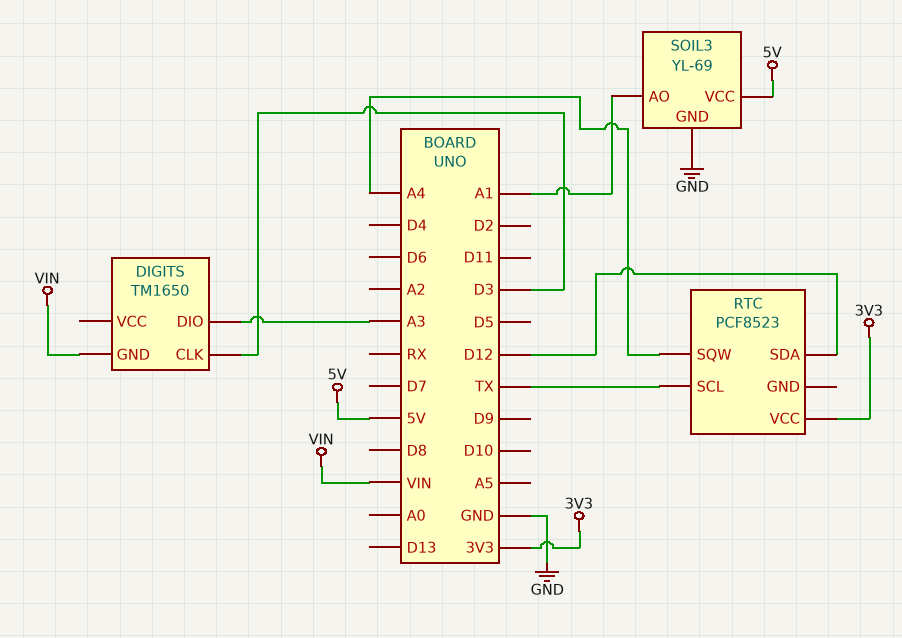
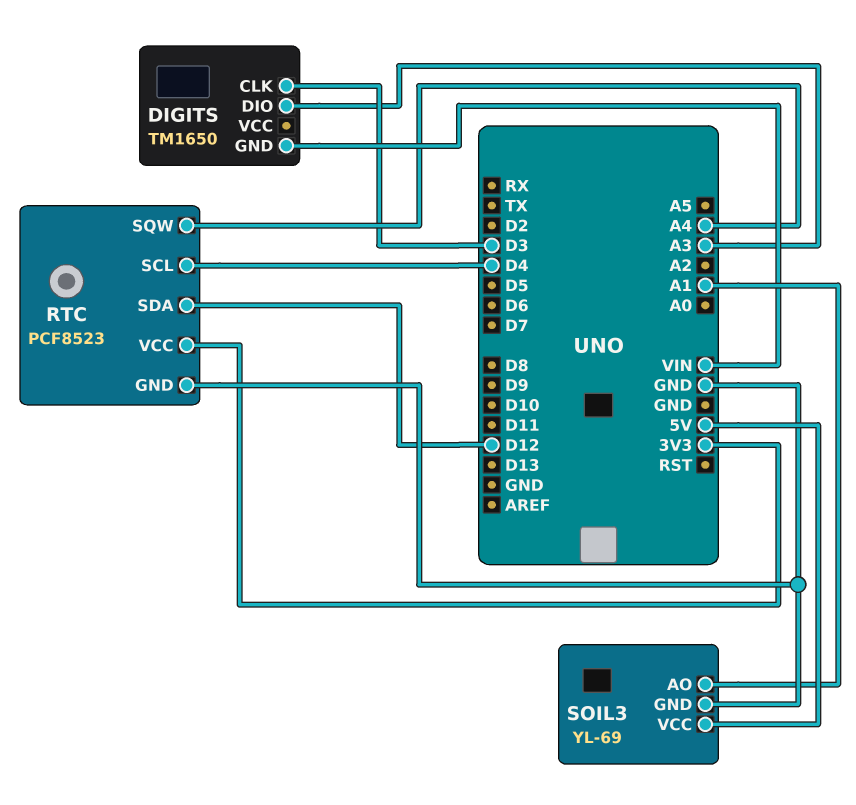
RTC pin GND: none -> GND
RTC pin SCL: TX -> D4

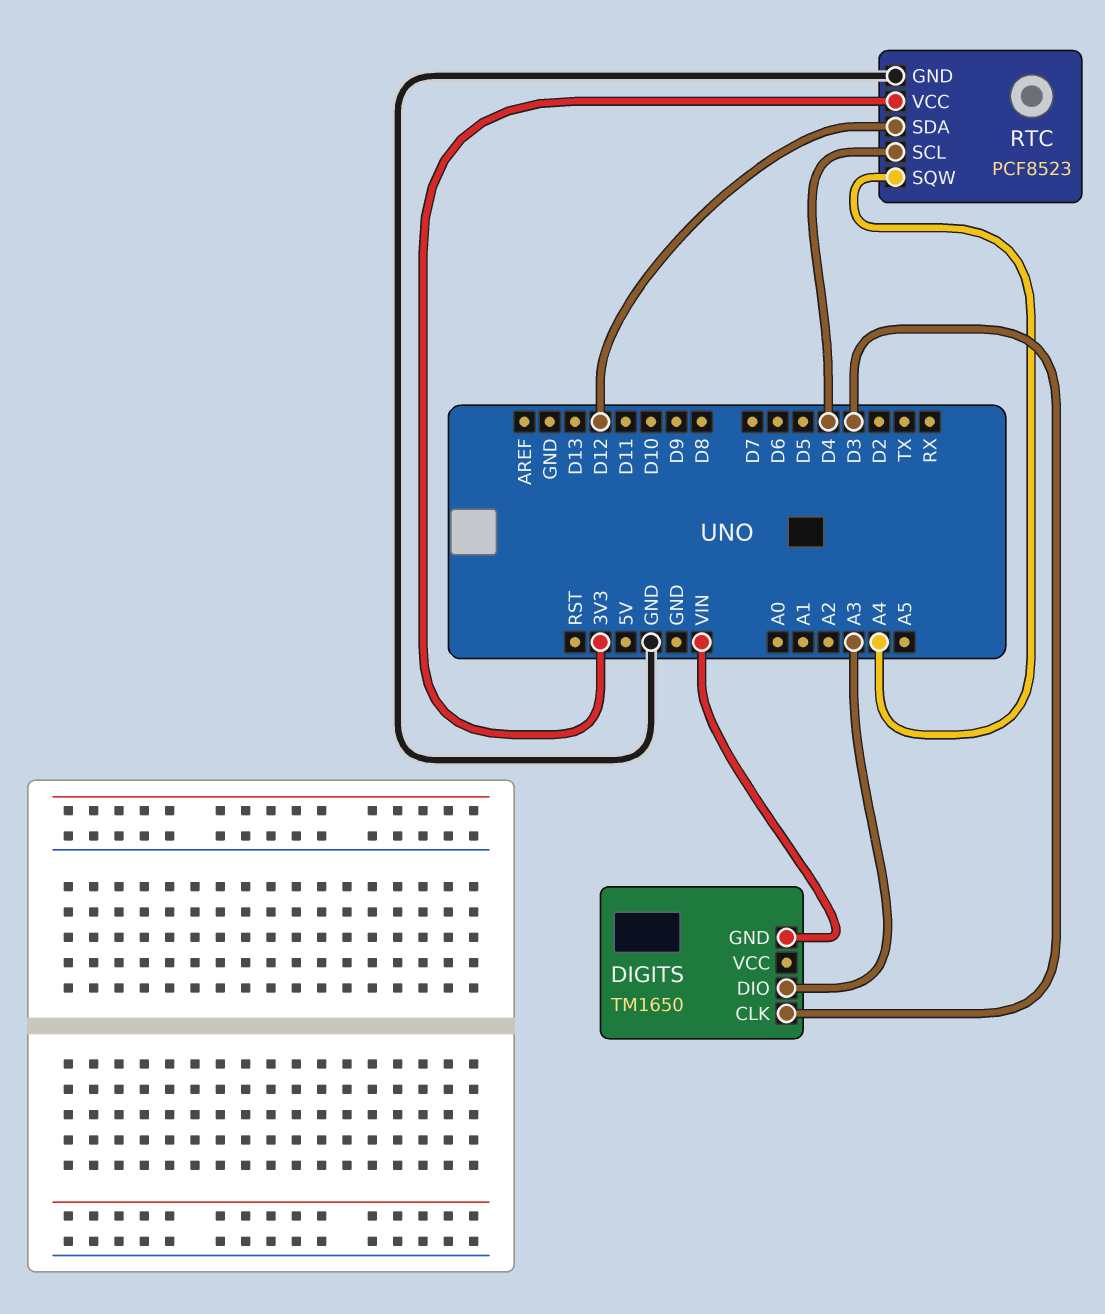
SOIL3: YL-69 -> none
SOIL3 pin AO: A1 -> none
SOIL3 pin GND: GND -> none
SOIL3 pin VCC: 5V -> none

